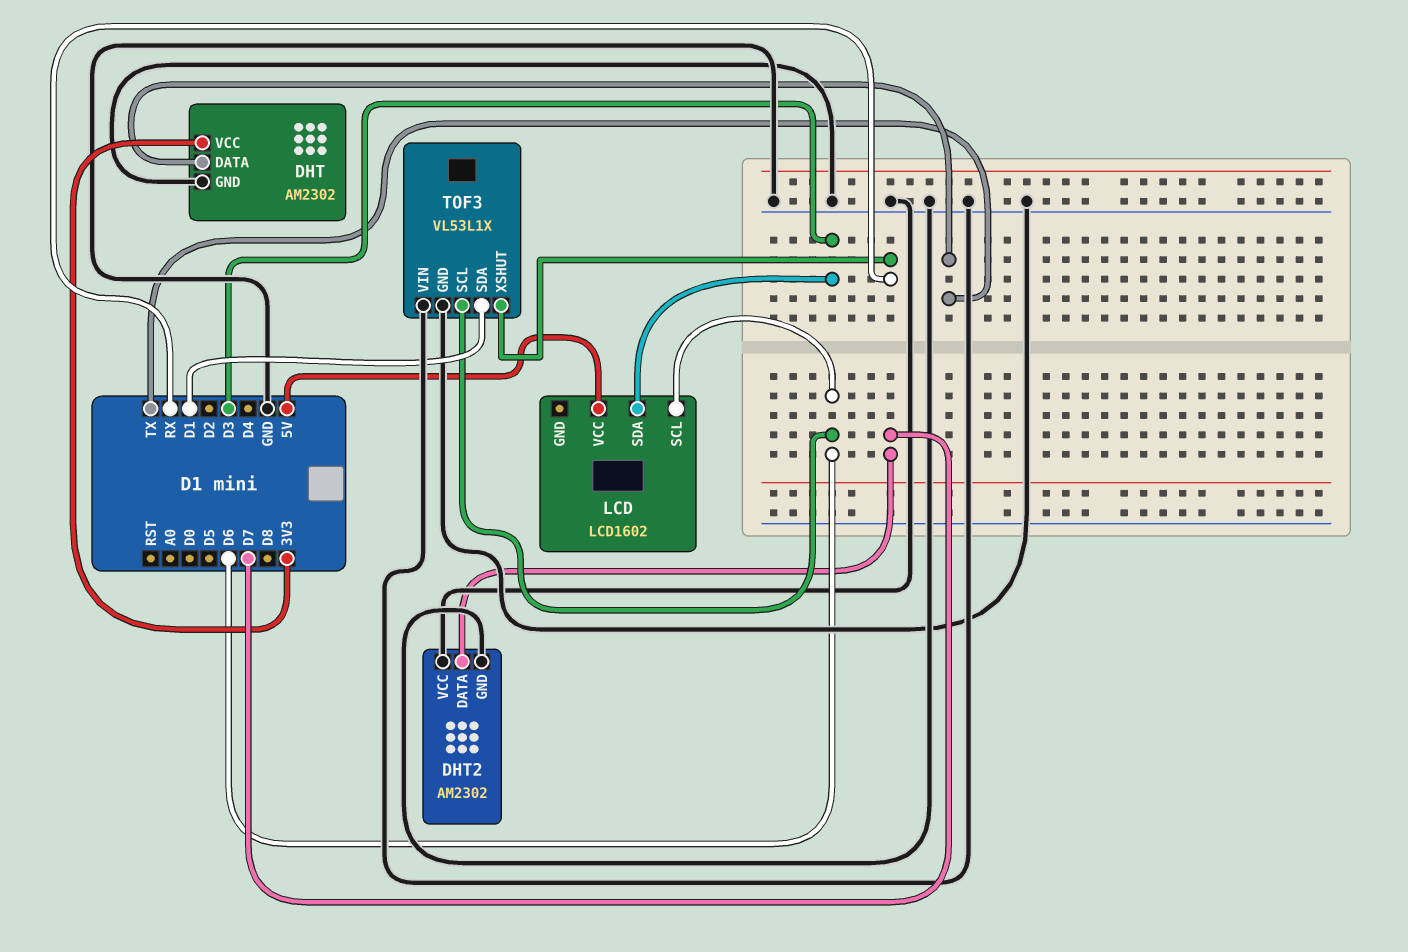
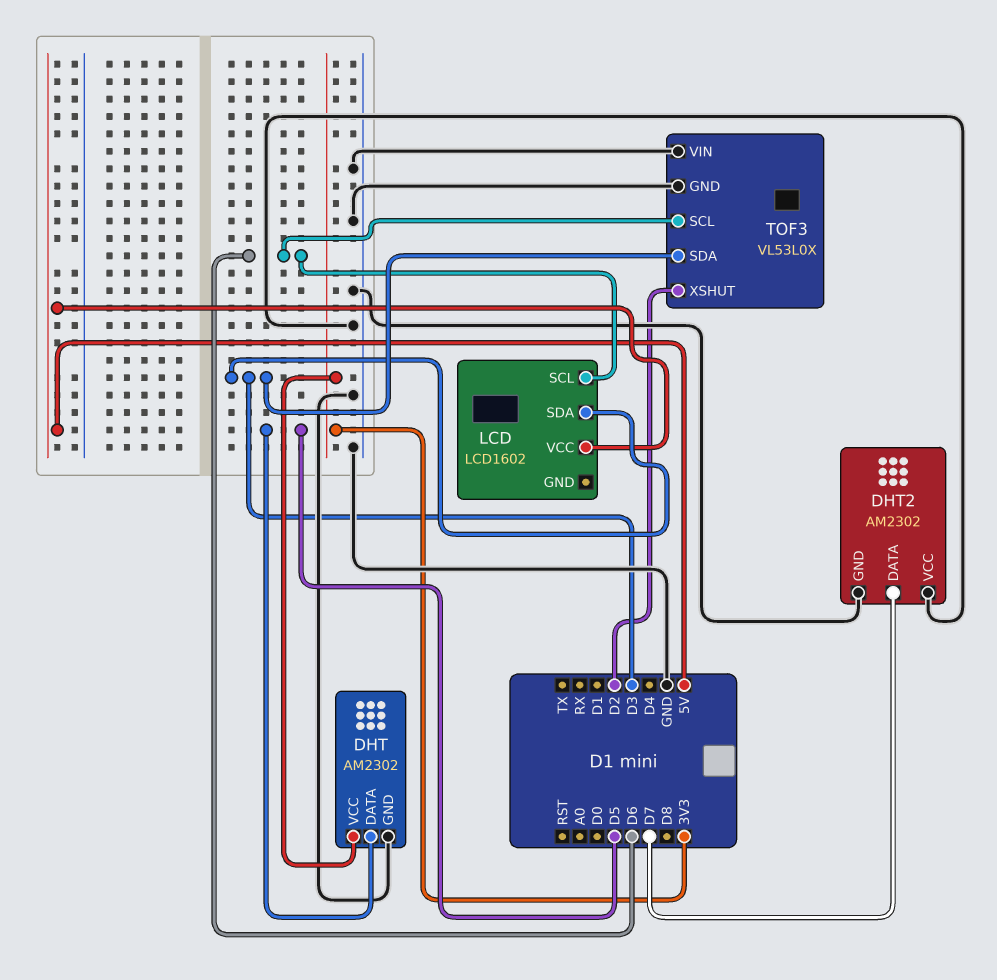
DHT pin DATA: TX -> D5
TOF3: VL53L1X -> VL53L0X
TOF3 pin SDA: D1 -> D3
TOF3 pin XSHUT: RX -> D2

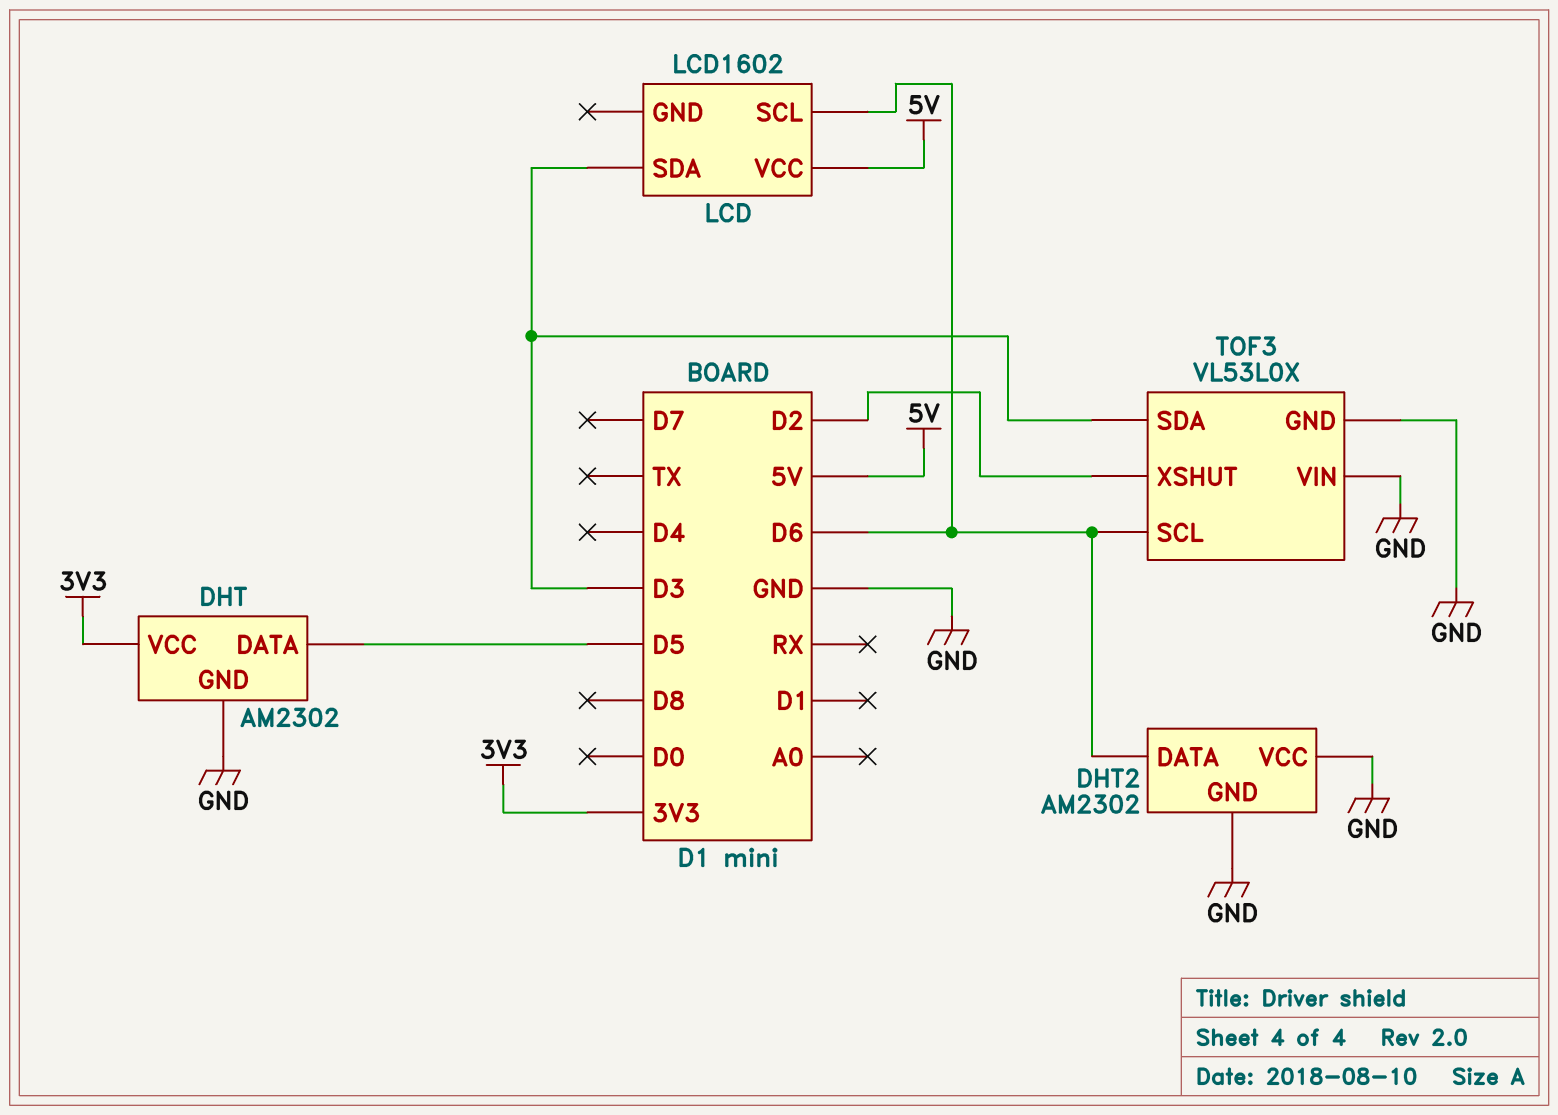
DHT2 pin DATA: D7 -> D6

